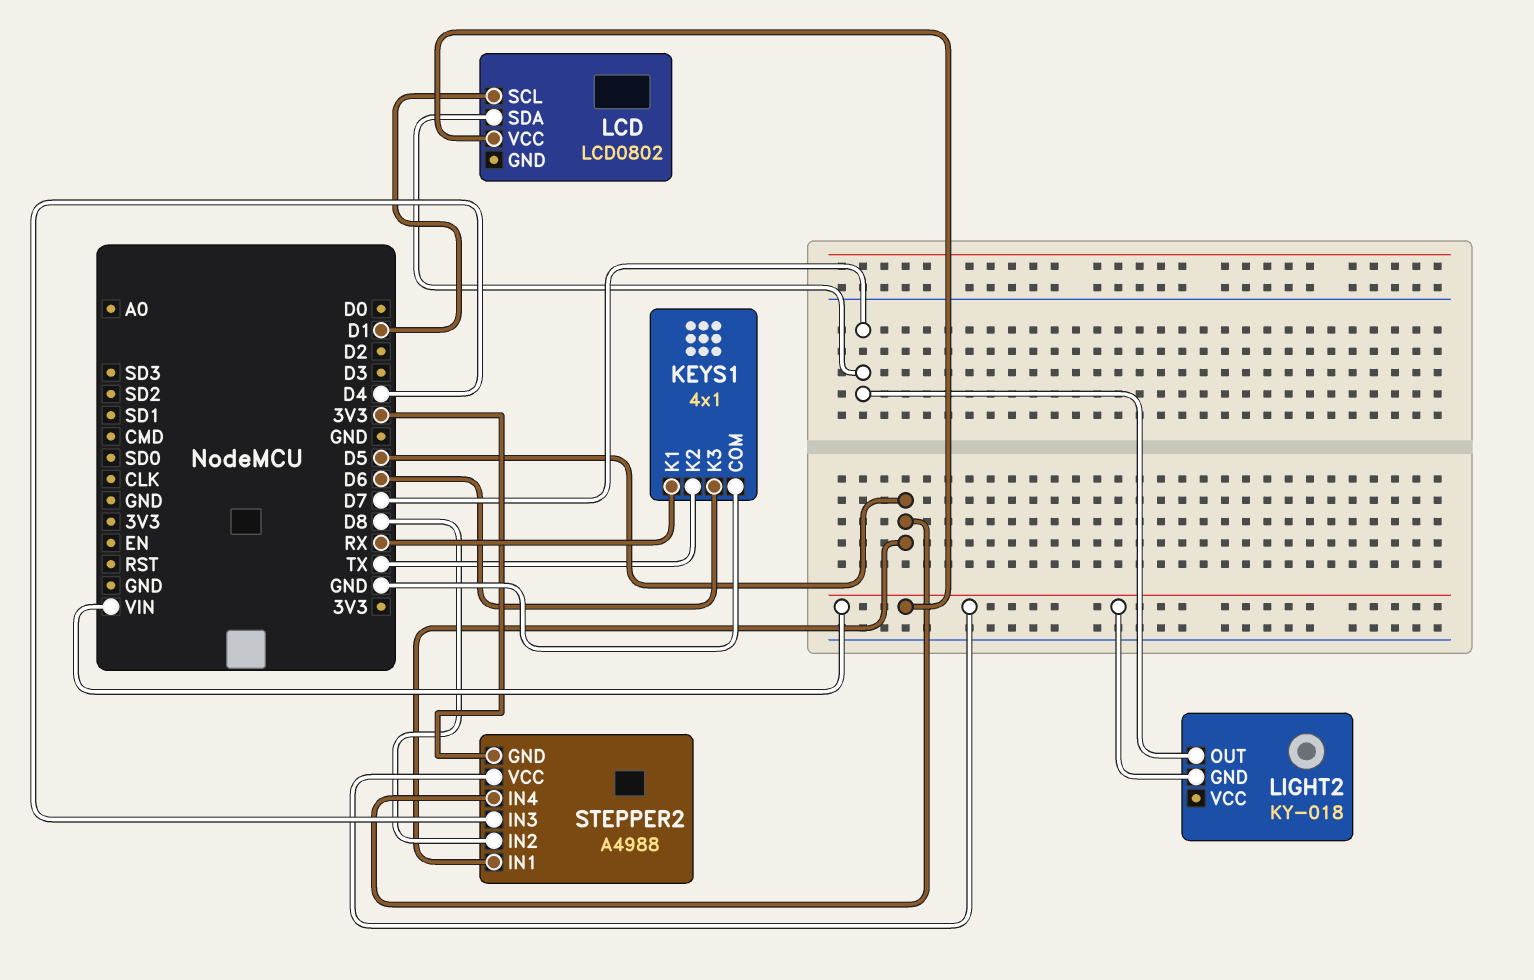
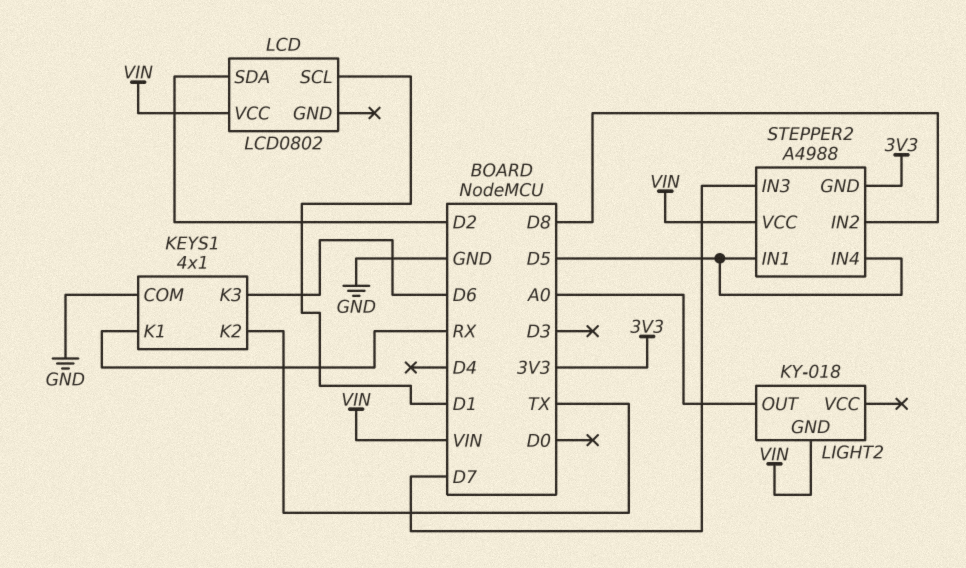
LCD pin SDA: D7 -> D2
LIGHT2 pin OUT: D7 -> A0
STEPPER2 pin IN3: D4 -> D7

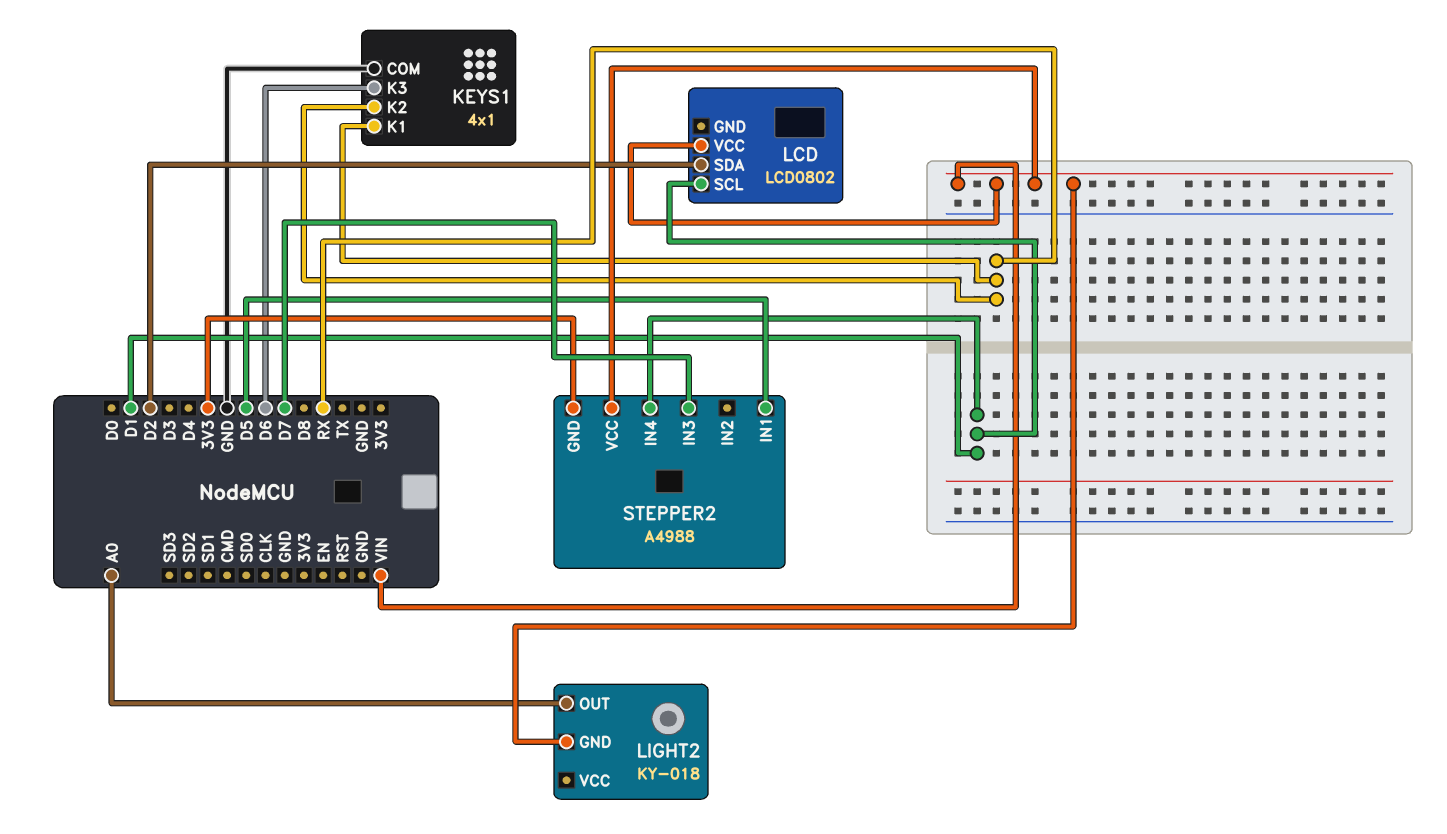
KEYS1 pin K2: TX -> RX
STEPPER2 pin IN2: D8 -> none
STEPPER2 pin IN4: D5 -> D1

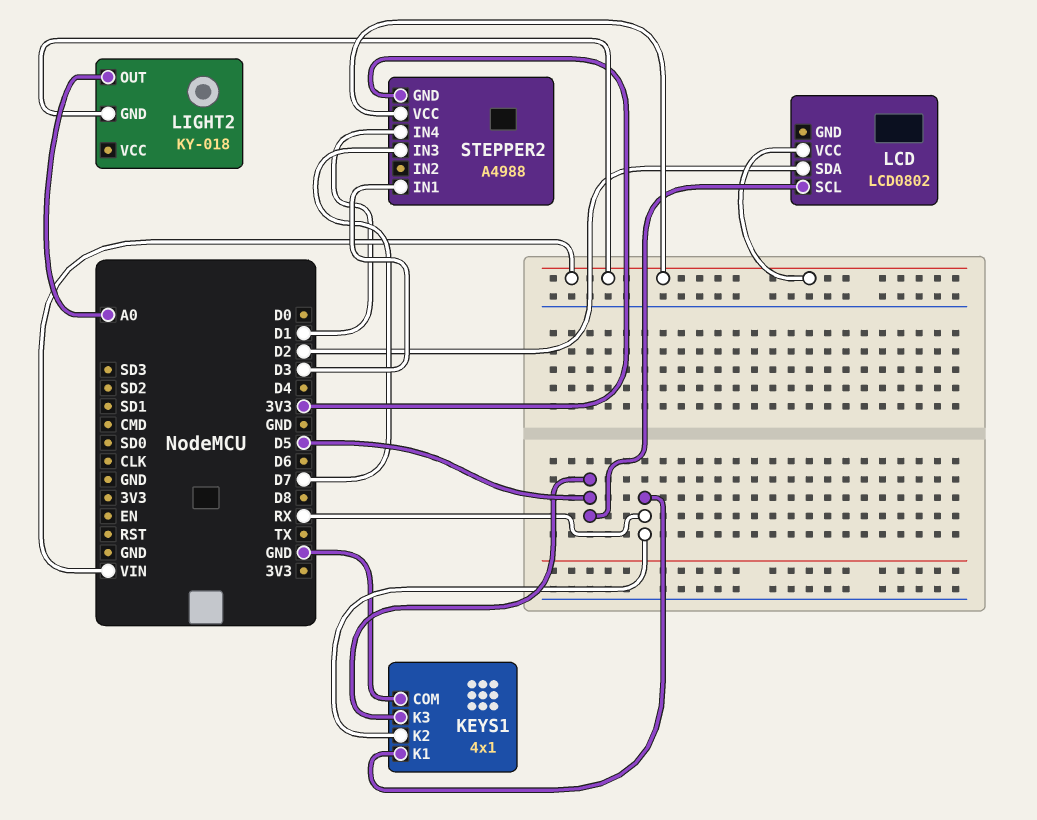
KEYS1 pin K3: D6 -> D5
LCD pin SCL: D1 -> D5
STEPPER2 pin IN1: D5 -> D3

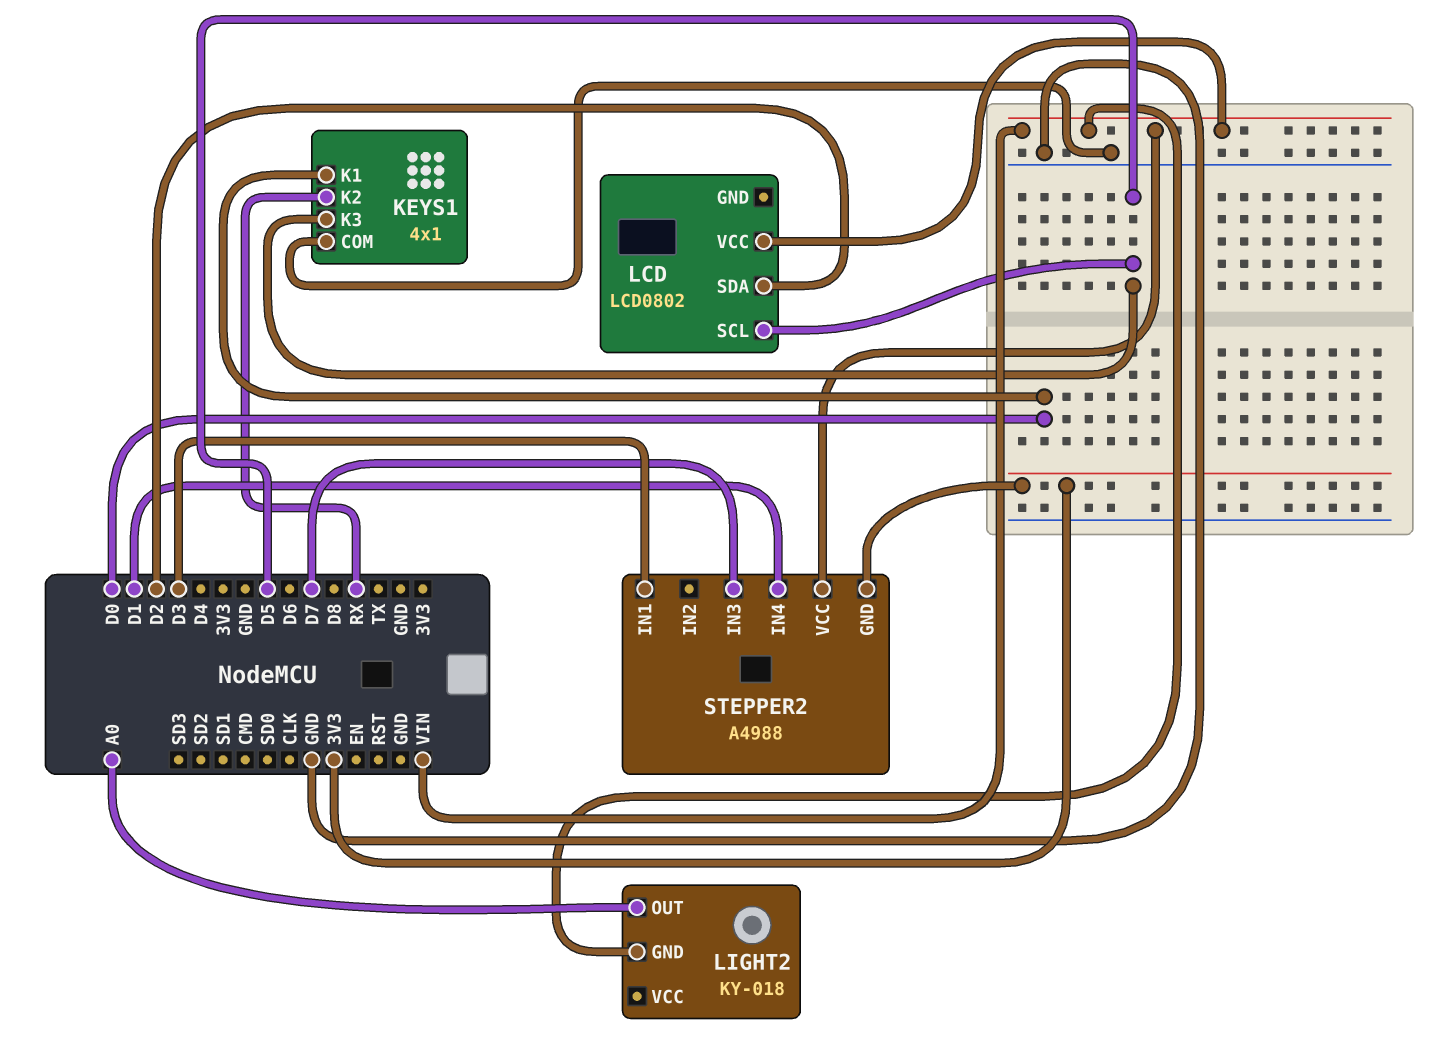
KEYS1 pin K1: RX -> D0

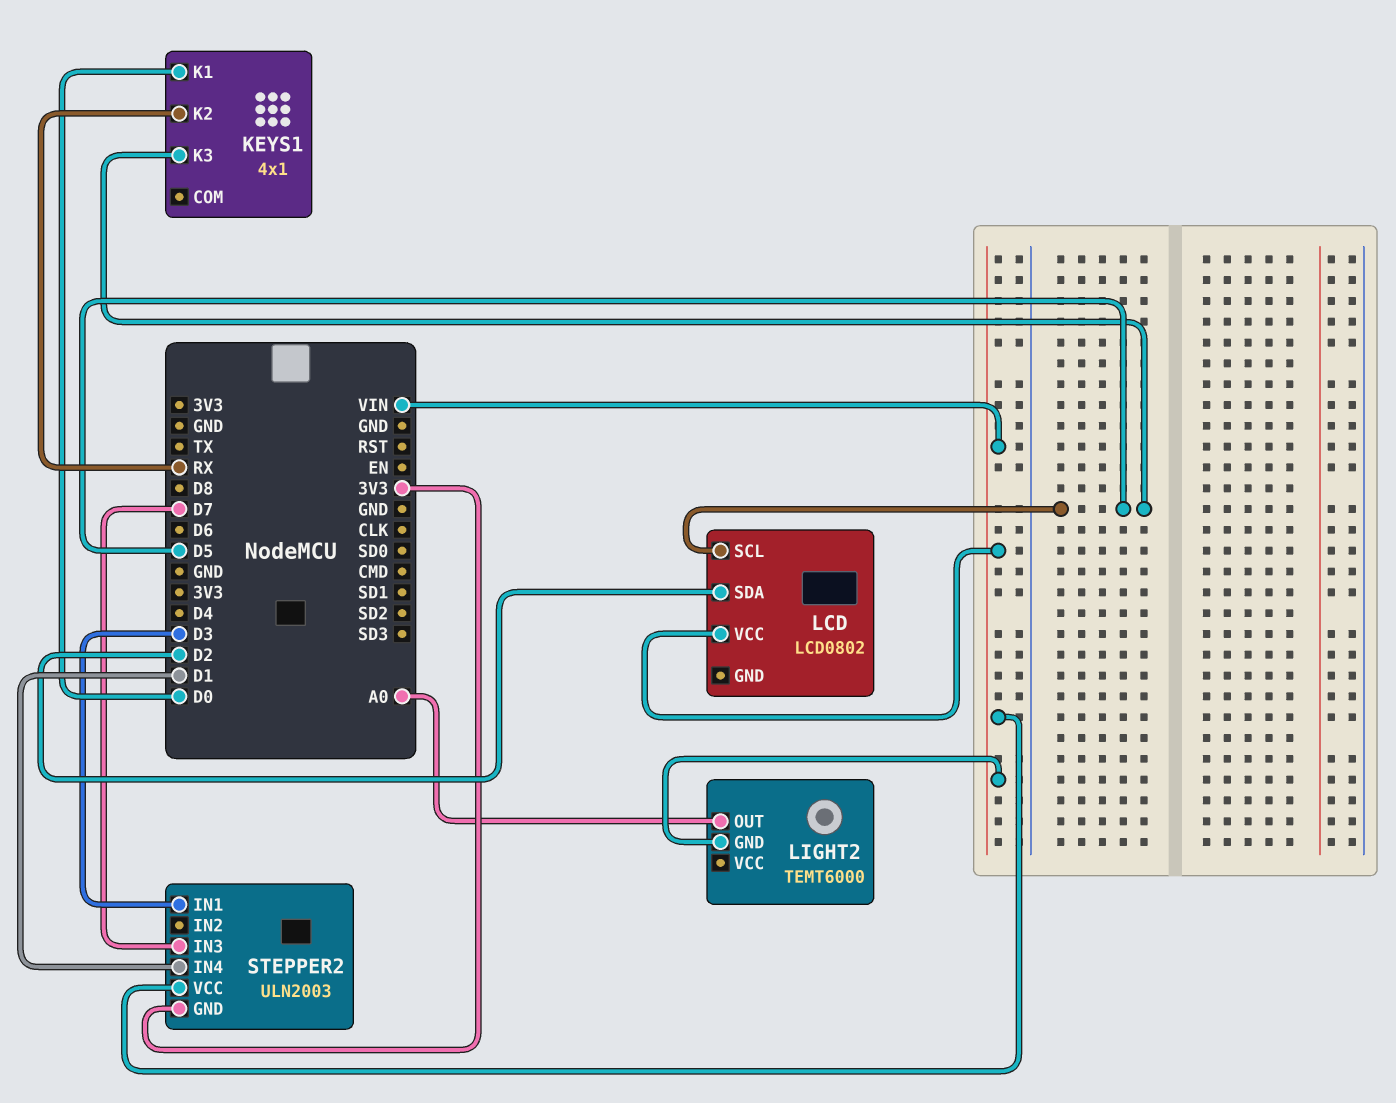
KEYS1 pin COM: GND -> none
LIGHT2: KY-018 -> TEMT6000
STEPPER2: A4988 -> ULN2003

